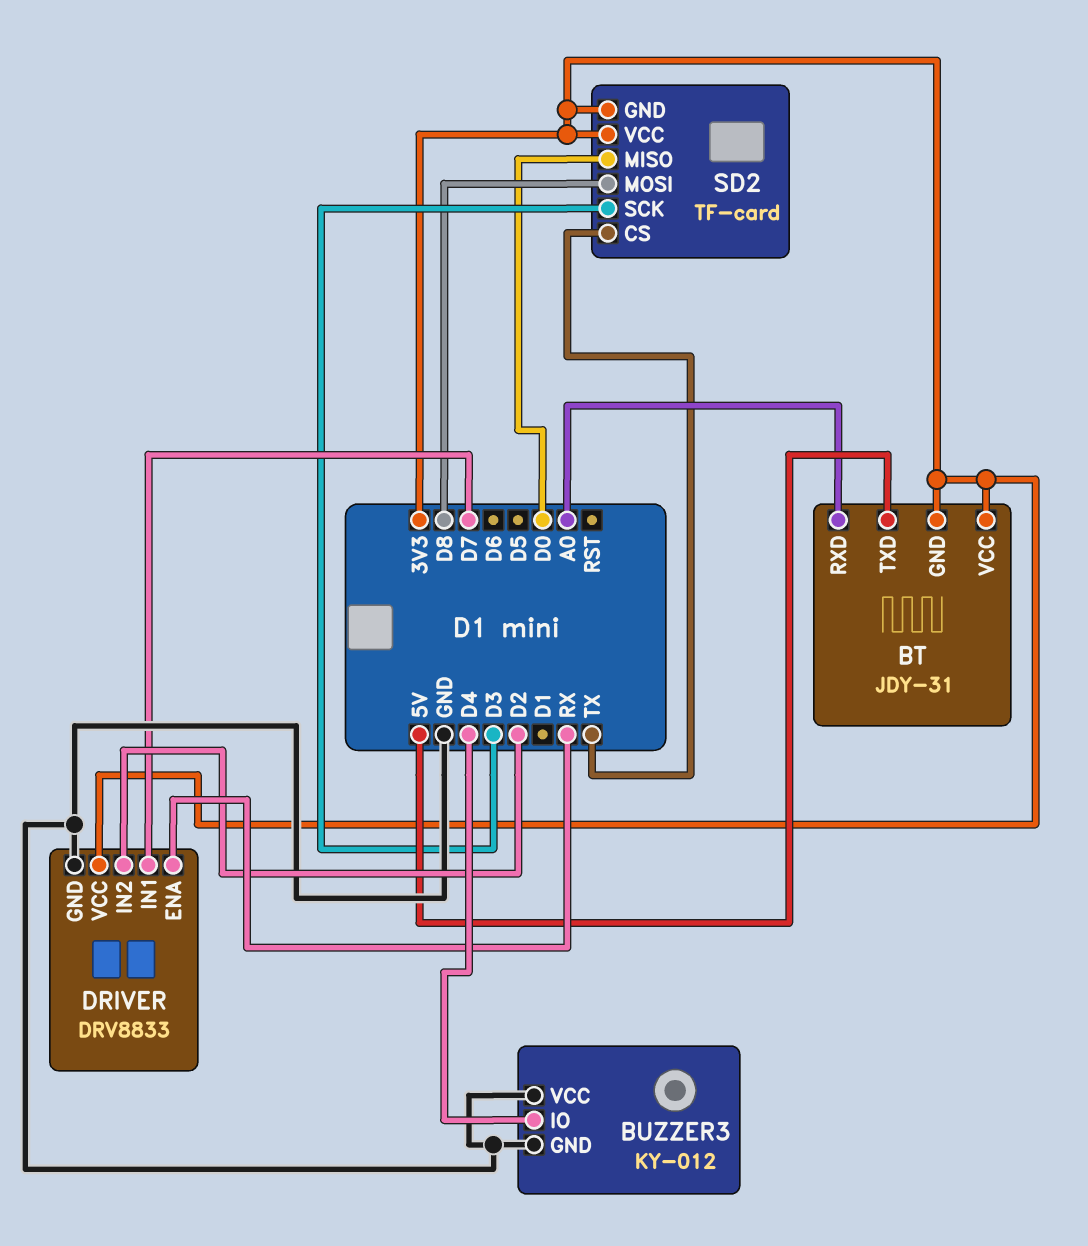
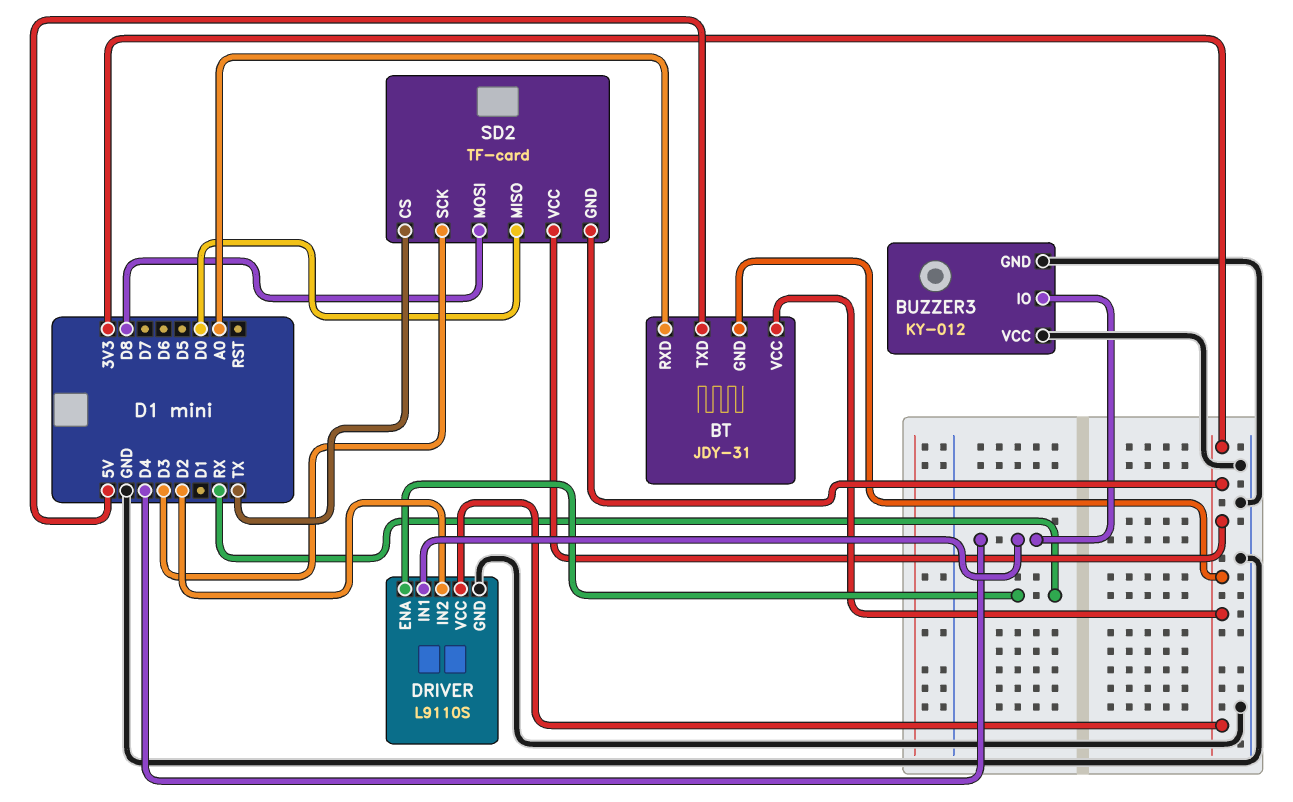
DRIVER: DRV8833 -> L9110S
DRIVER pin IN1: D7 -> D4

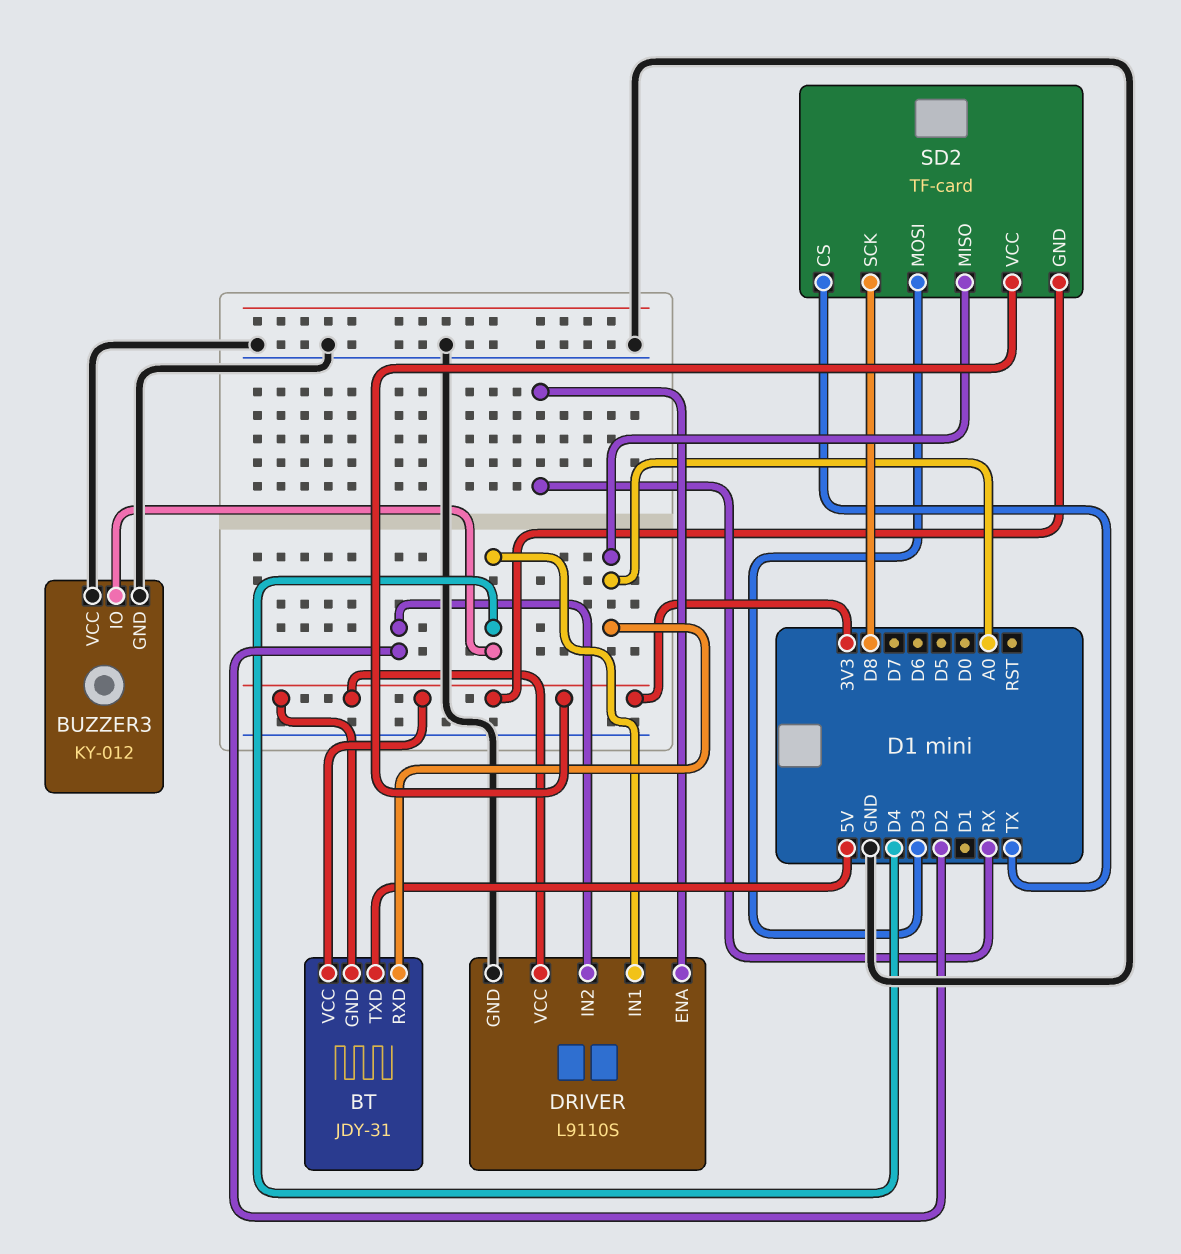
SD2 pin MISO: D0 -> A0
SD2 pin MOSI: D8 -> D3
SD2 pin SCK: D3 -> D8

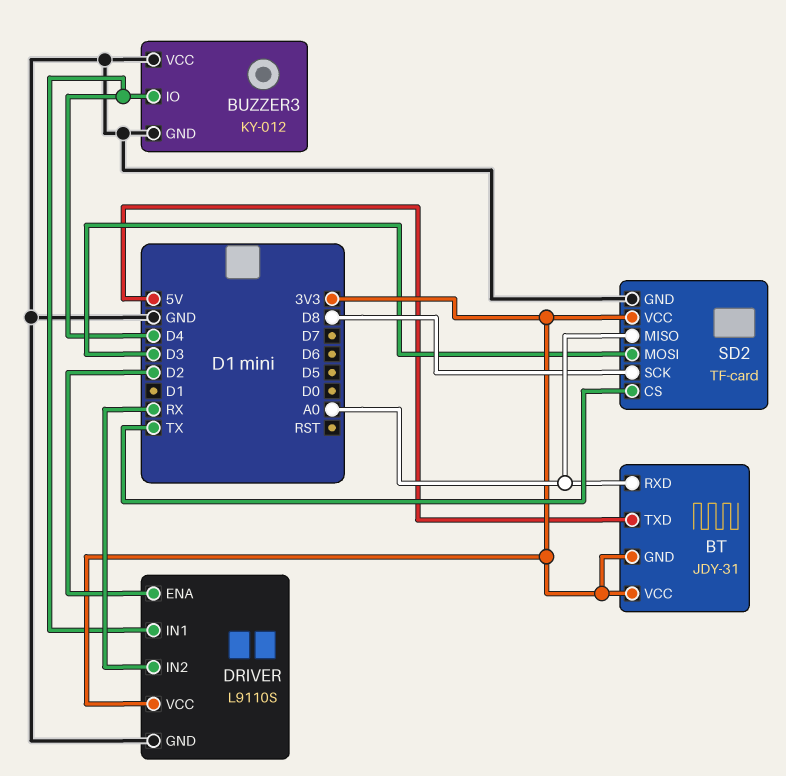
DRIVER pin ENA: RX -> D2
DRIVER pin IN2: D2 -> RX
SD2 pin GND: 3V3 -> GND

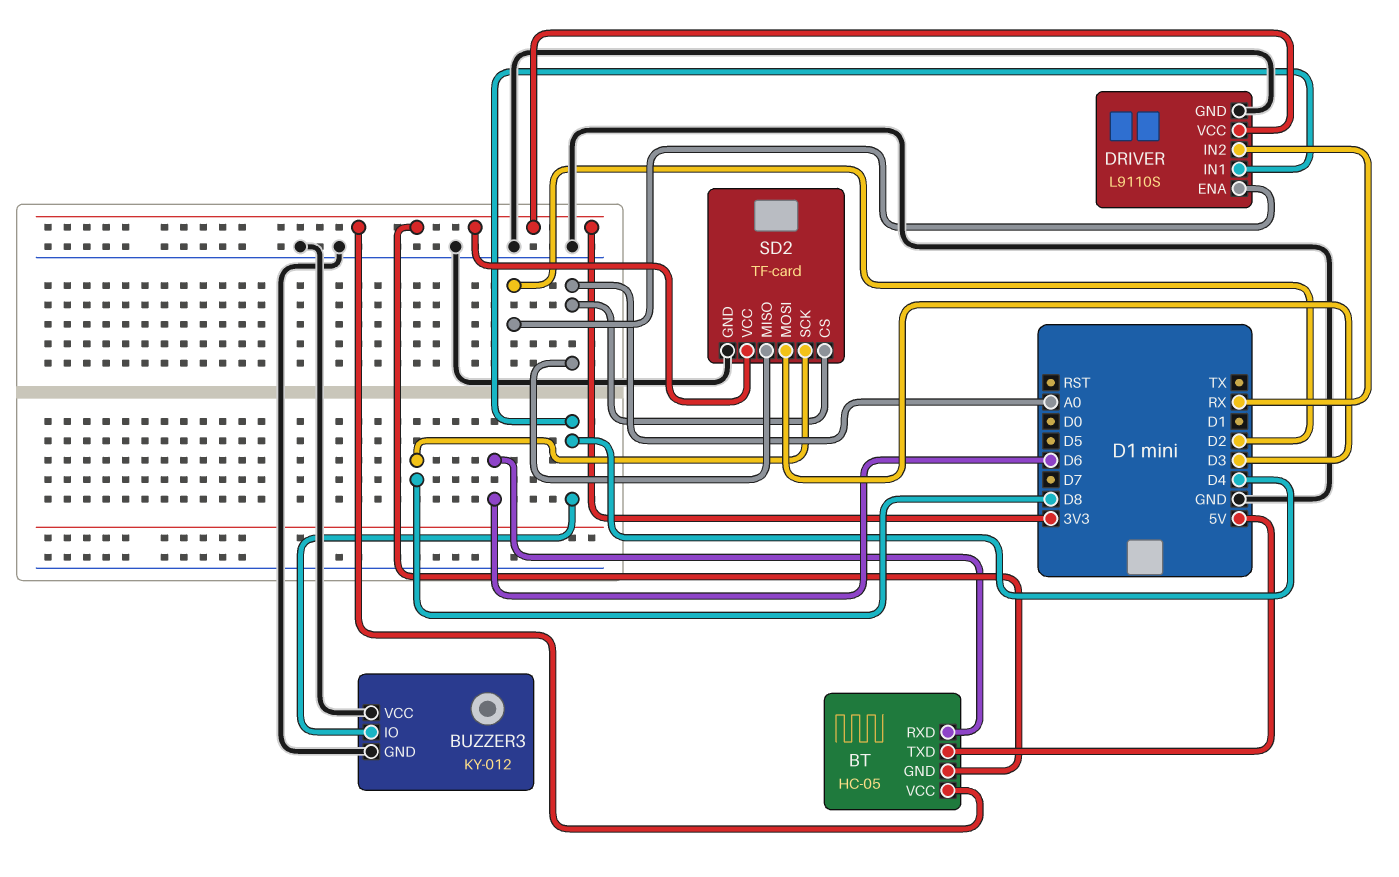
BT: JDY-31 -> HC-05
BT pin RXD: A0 -> D6
SD2 pin CS: TX -> A0

